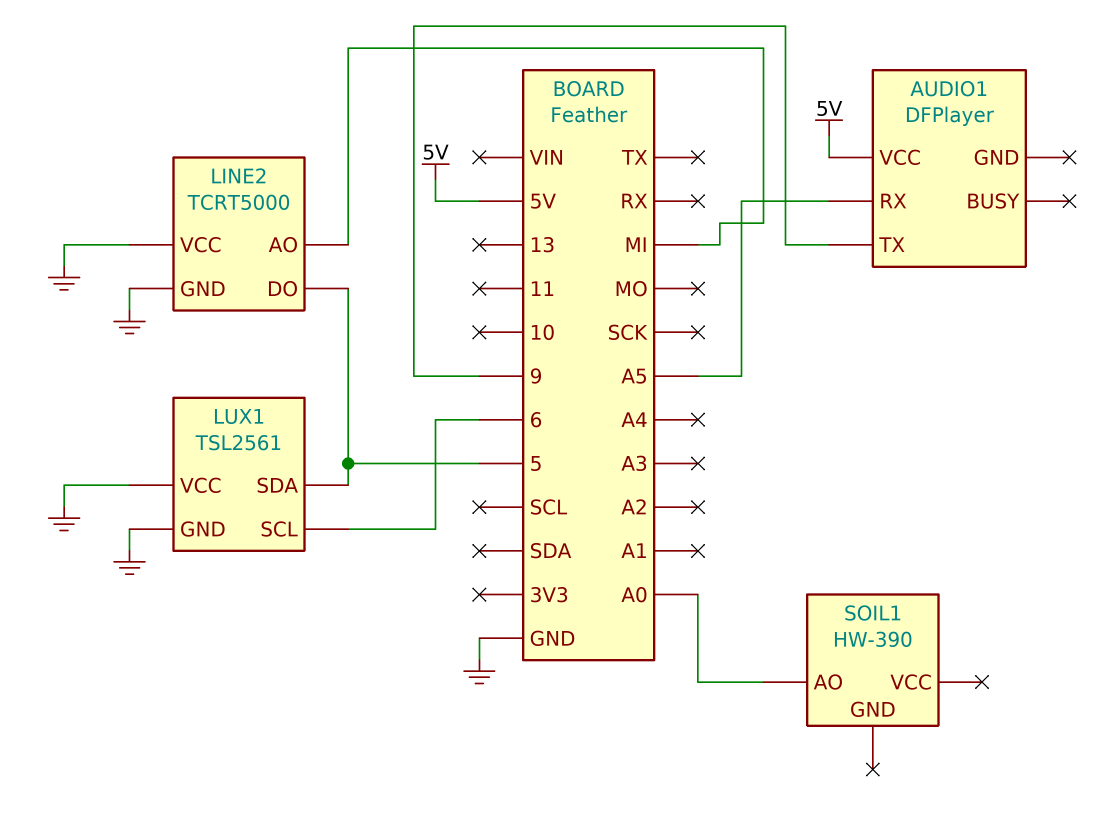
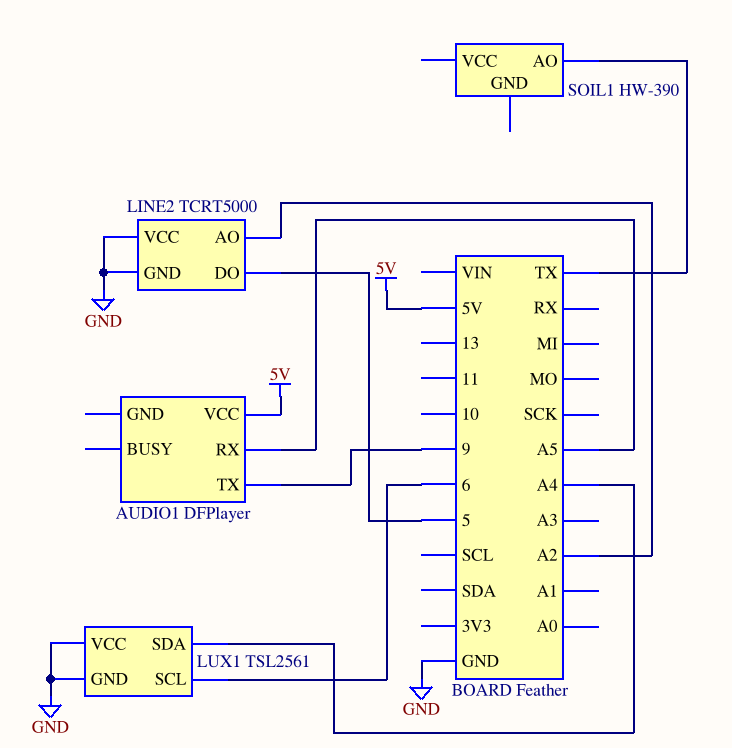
LINE2 pin AO: MI -> A2
LUX1 pin SDA: 5 -> A4
SOIL1 pin AO: A0 -> TX

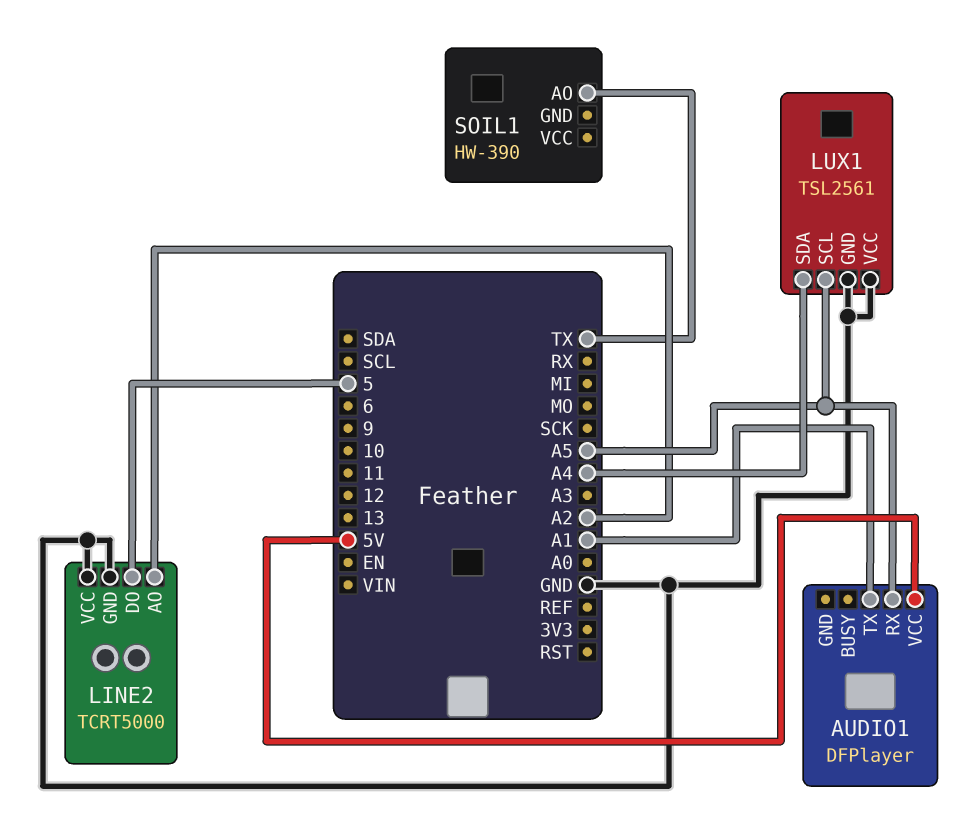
AUDIO1 pin TX: 9 -> A1
LUX1 pin SCL: 6 -> A5

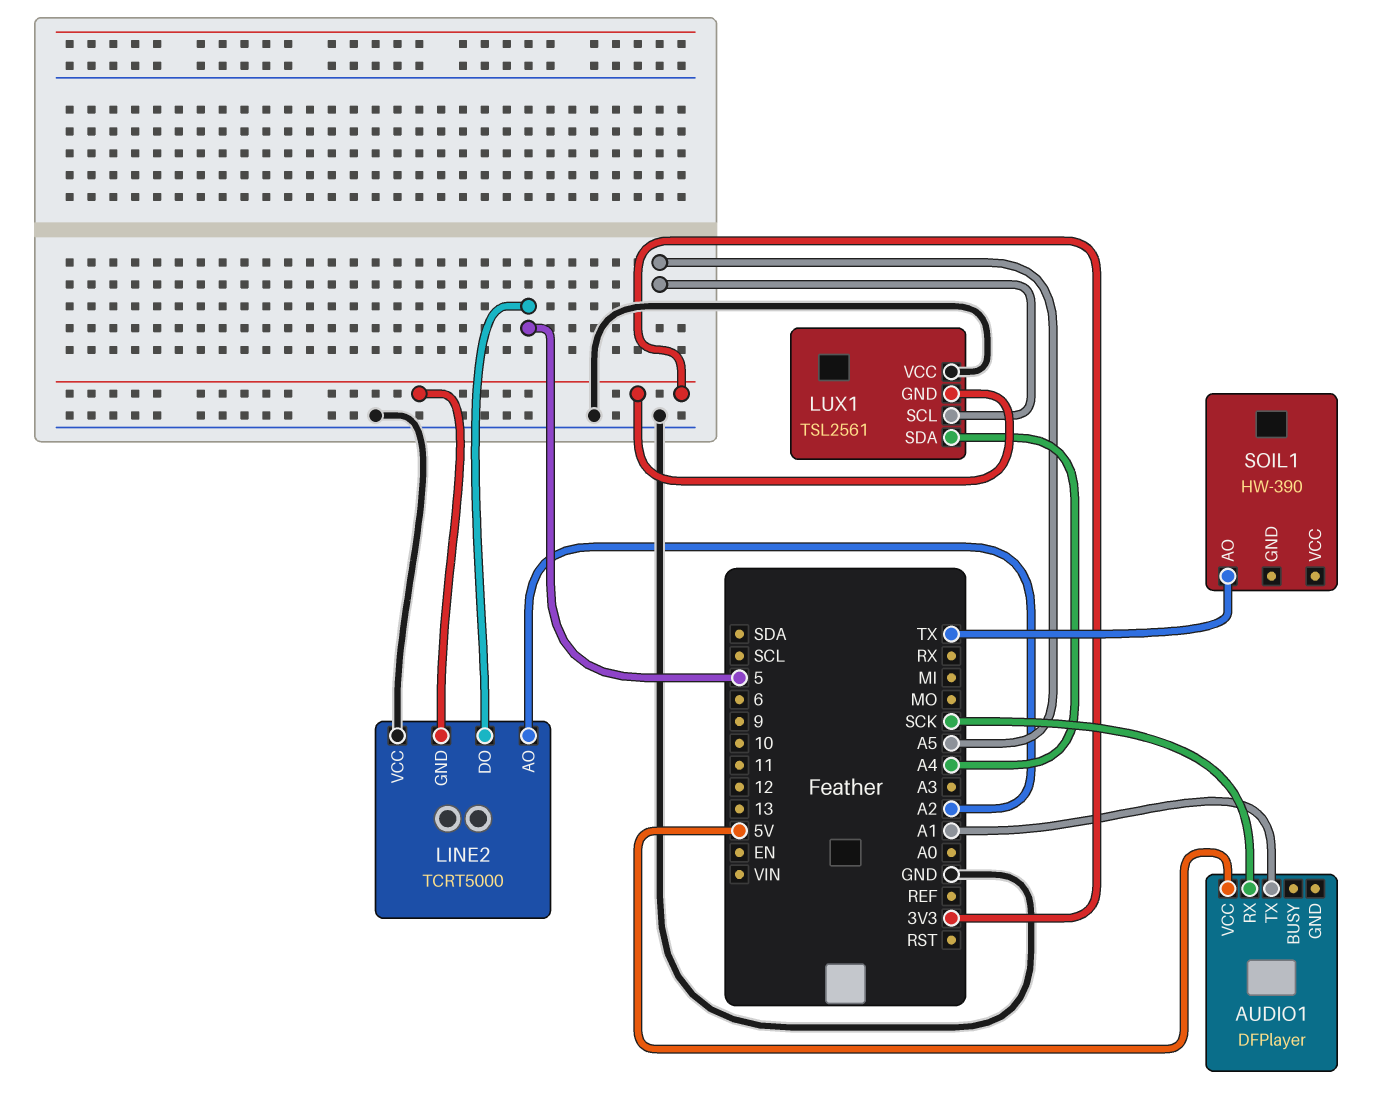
AUDIO1 pin RX: A5 -> SCK
LINE2 pin GND: GND -> 3V3
LUX1 pin GND: GND -> 3V3

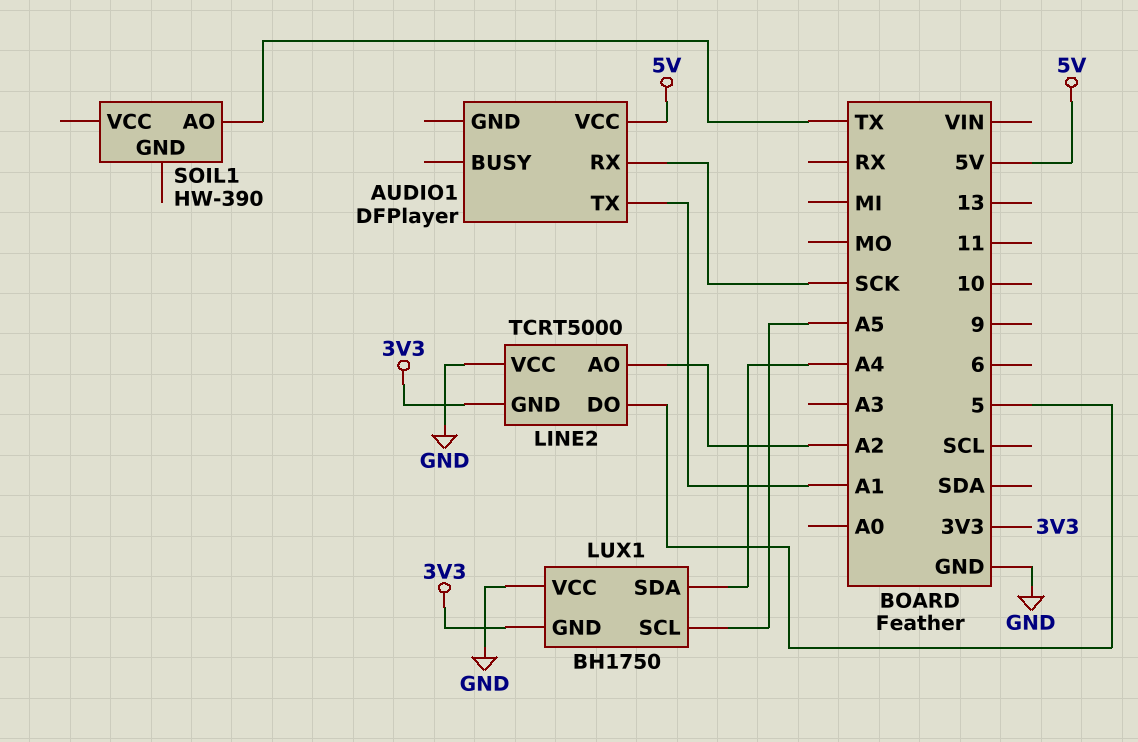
LUX1: TSL2561 -> BH1750

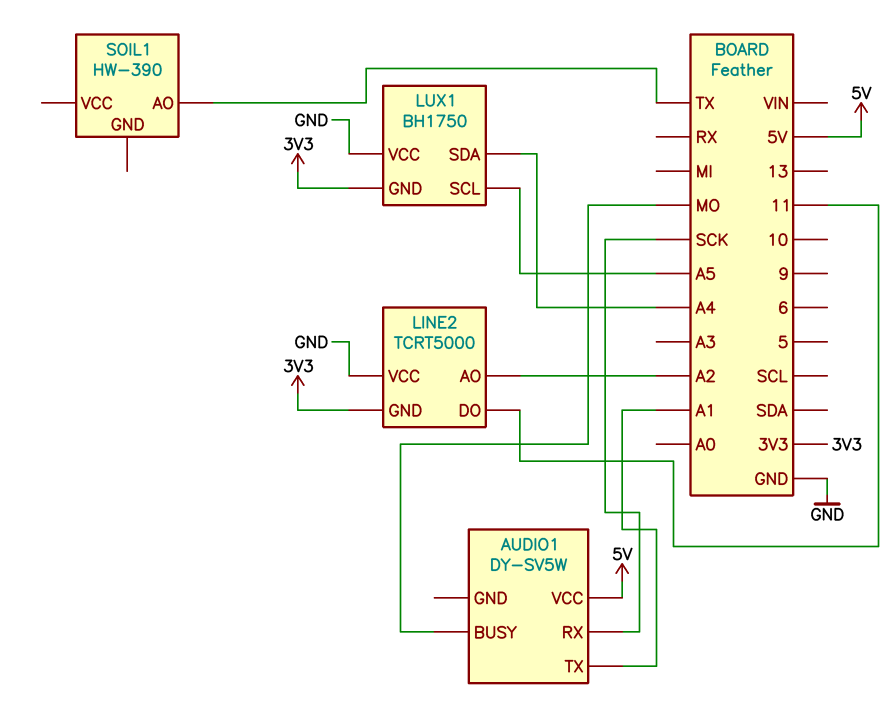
AUDIO1: DFPlayer -> DY-SV5W
AUDIO1 pin BUSY: none -> MO
LINE2 pin DO: 5 -> 11

